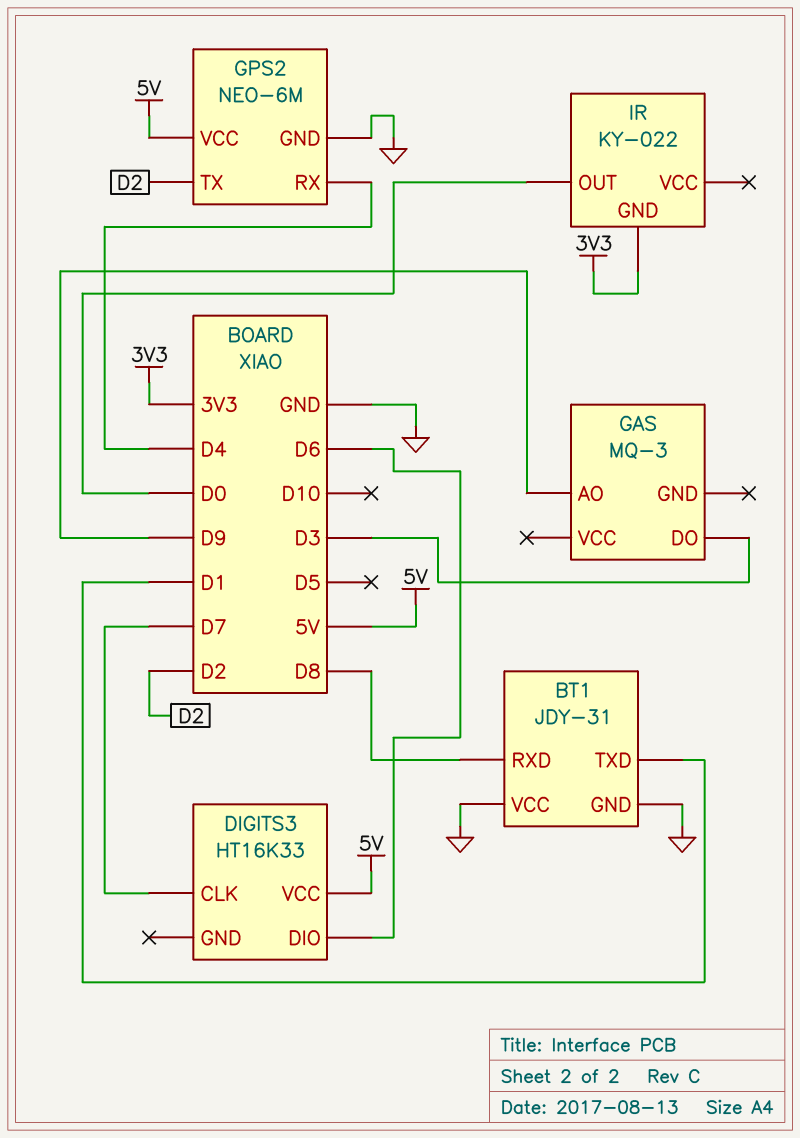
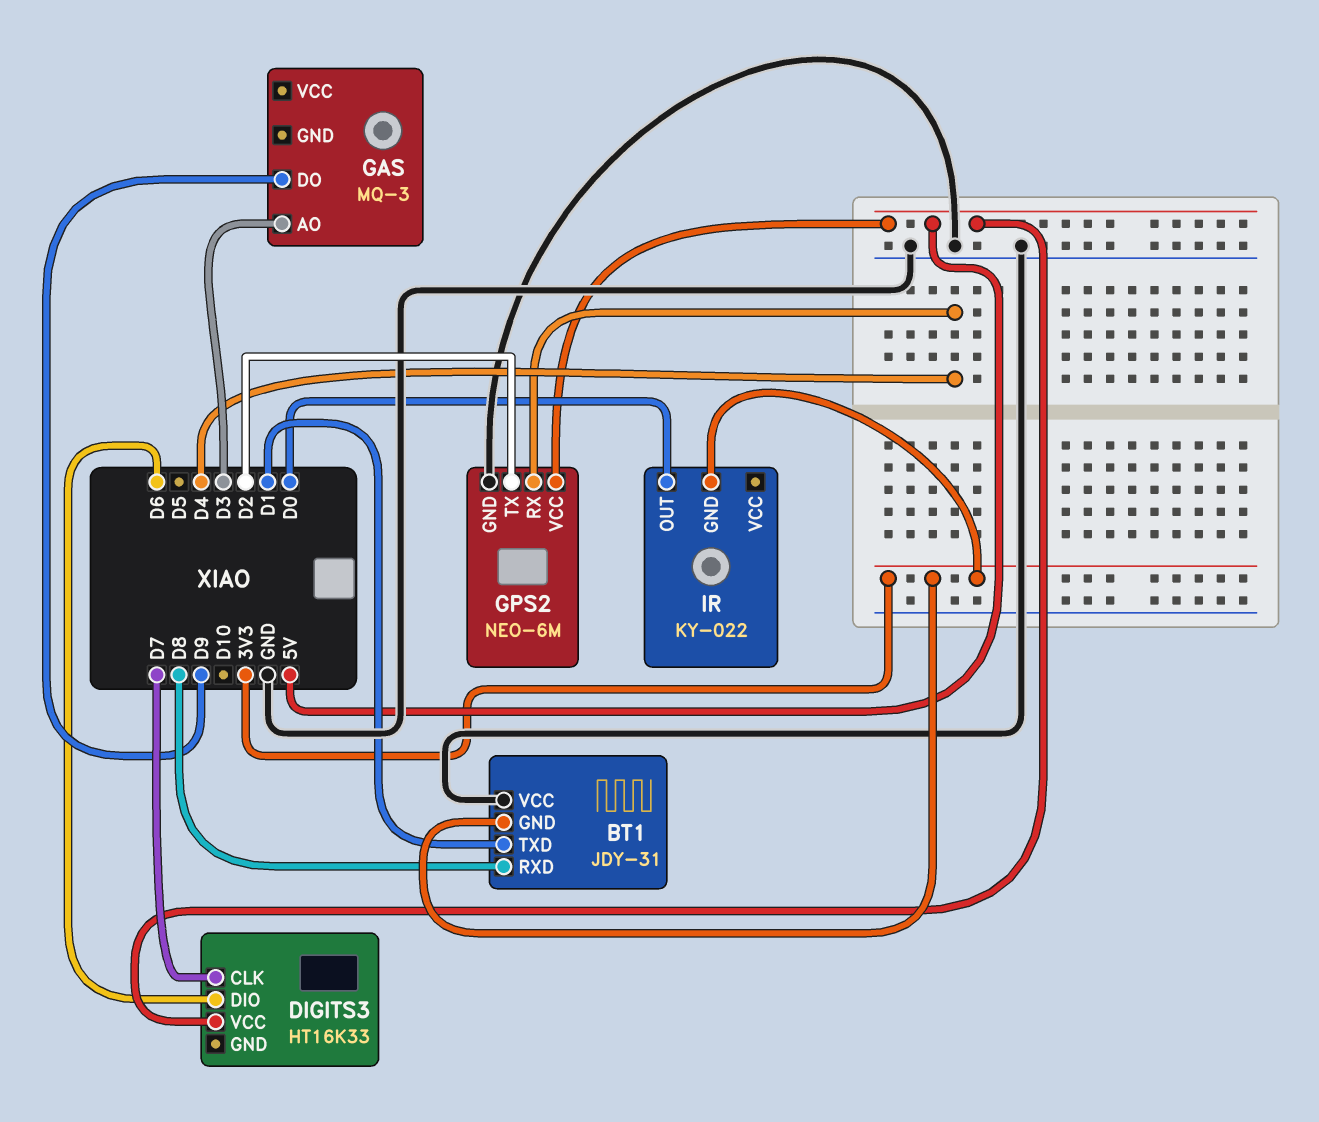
BT1 pin GND: GND -> 3V3
GAS pin AO: D9 -> D3
GAS pin DO: D3 -> D9

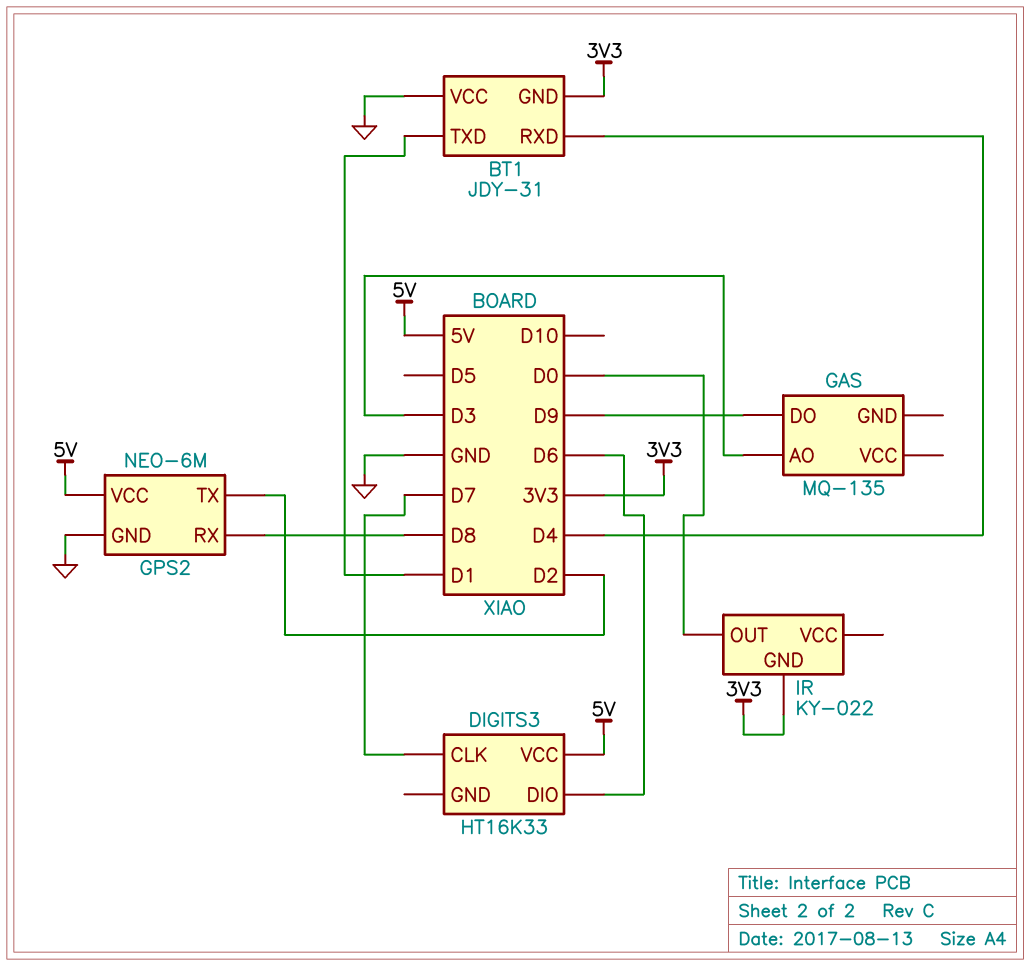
BT1 pin RXD: D8 -> D4
GAS: MQ-3 -> MQ-135
GPS2 pin RX: D4 -> D8

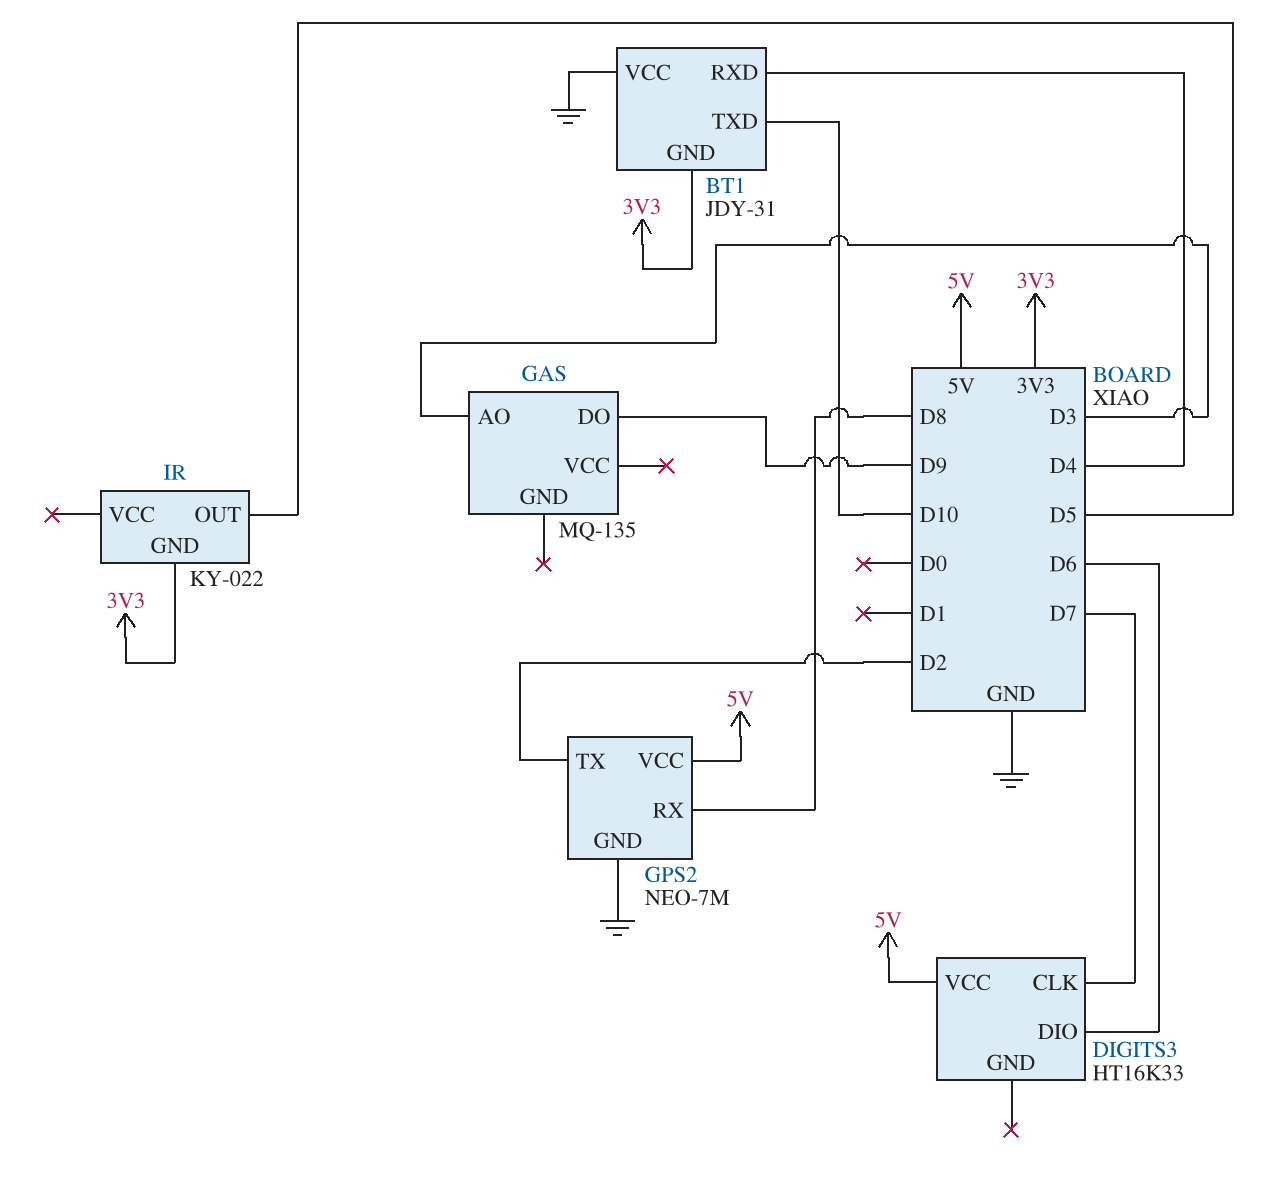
BT1 pin TXD: D1 -> D10
GPS2: NEO-6M -> NEO-7M
IR pin OUT: D0 -> D5

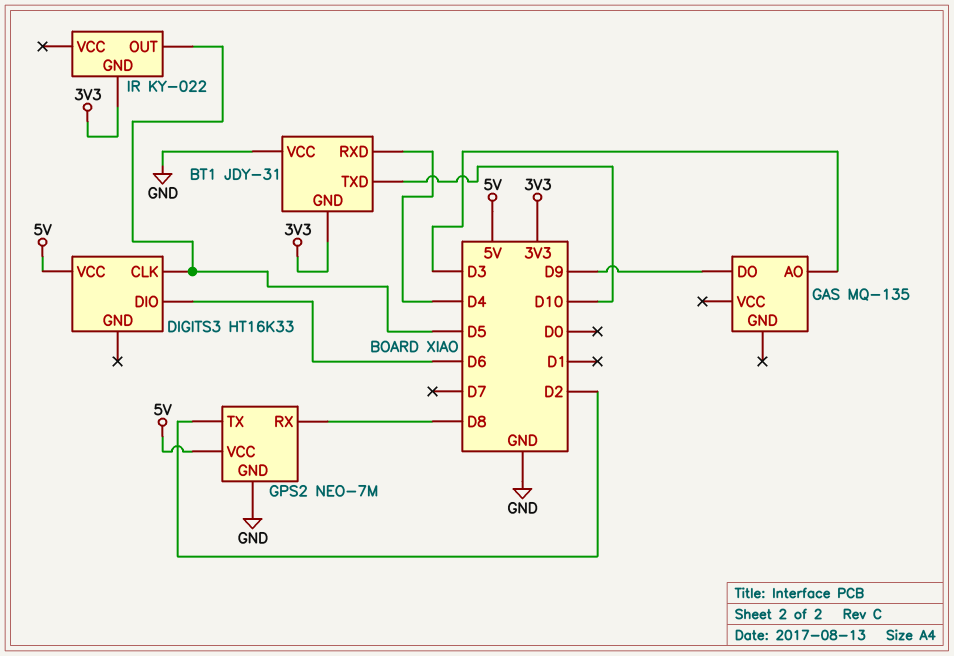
DIGITS3 pin CLK: D7 -> D5

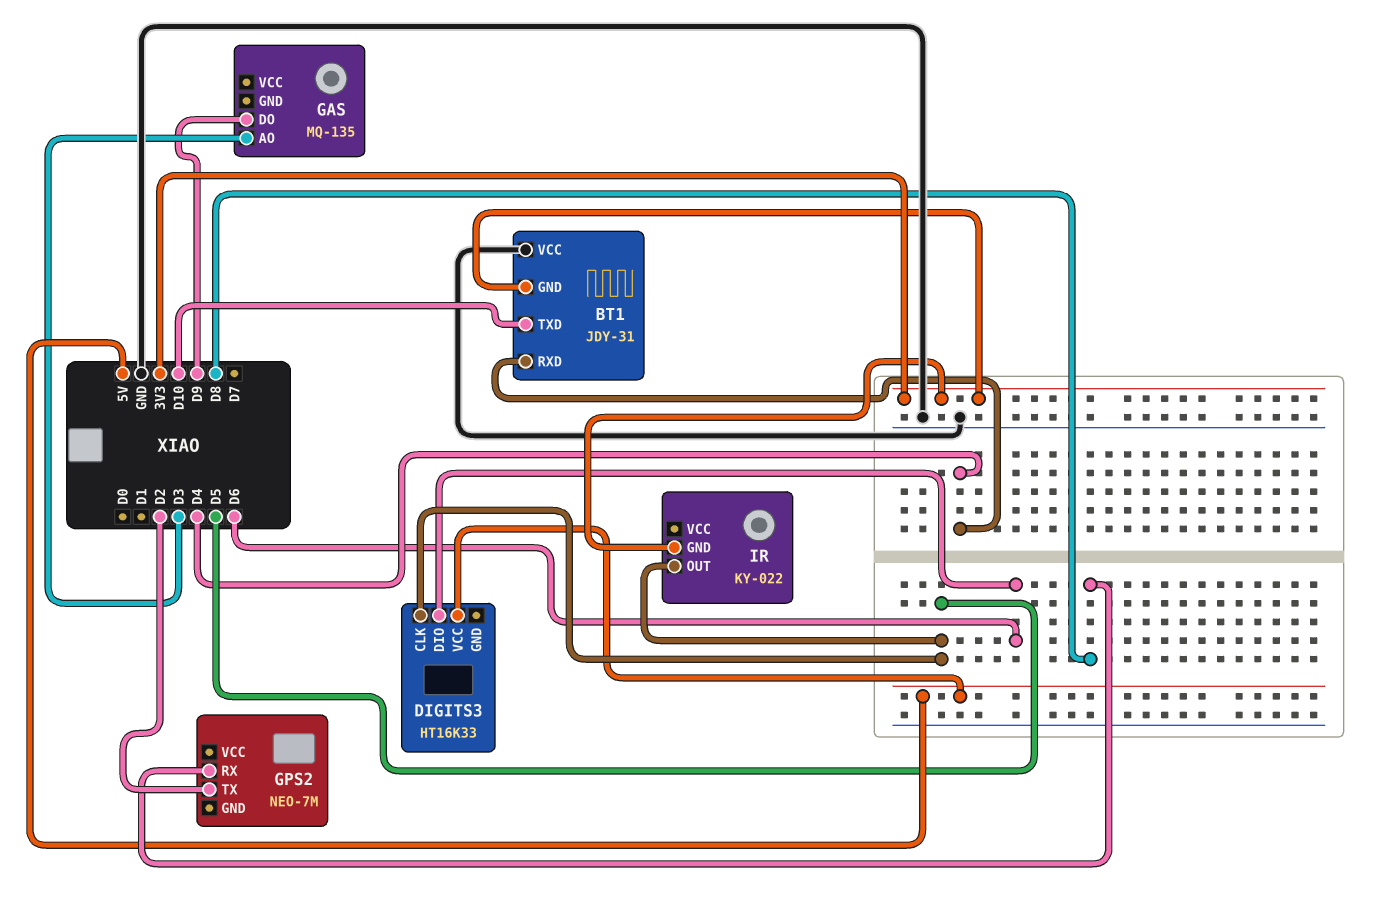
GPS2 pin GND: GND -> none
GPS2 pin VCC: 5V -> none

